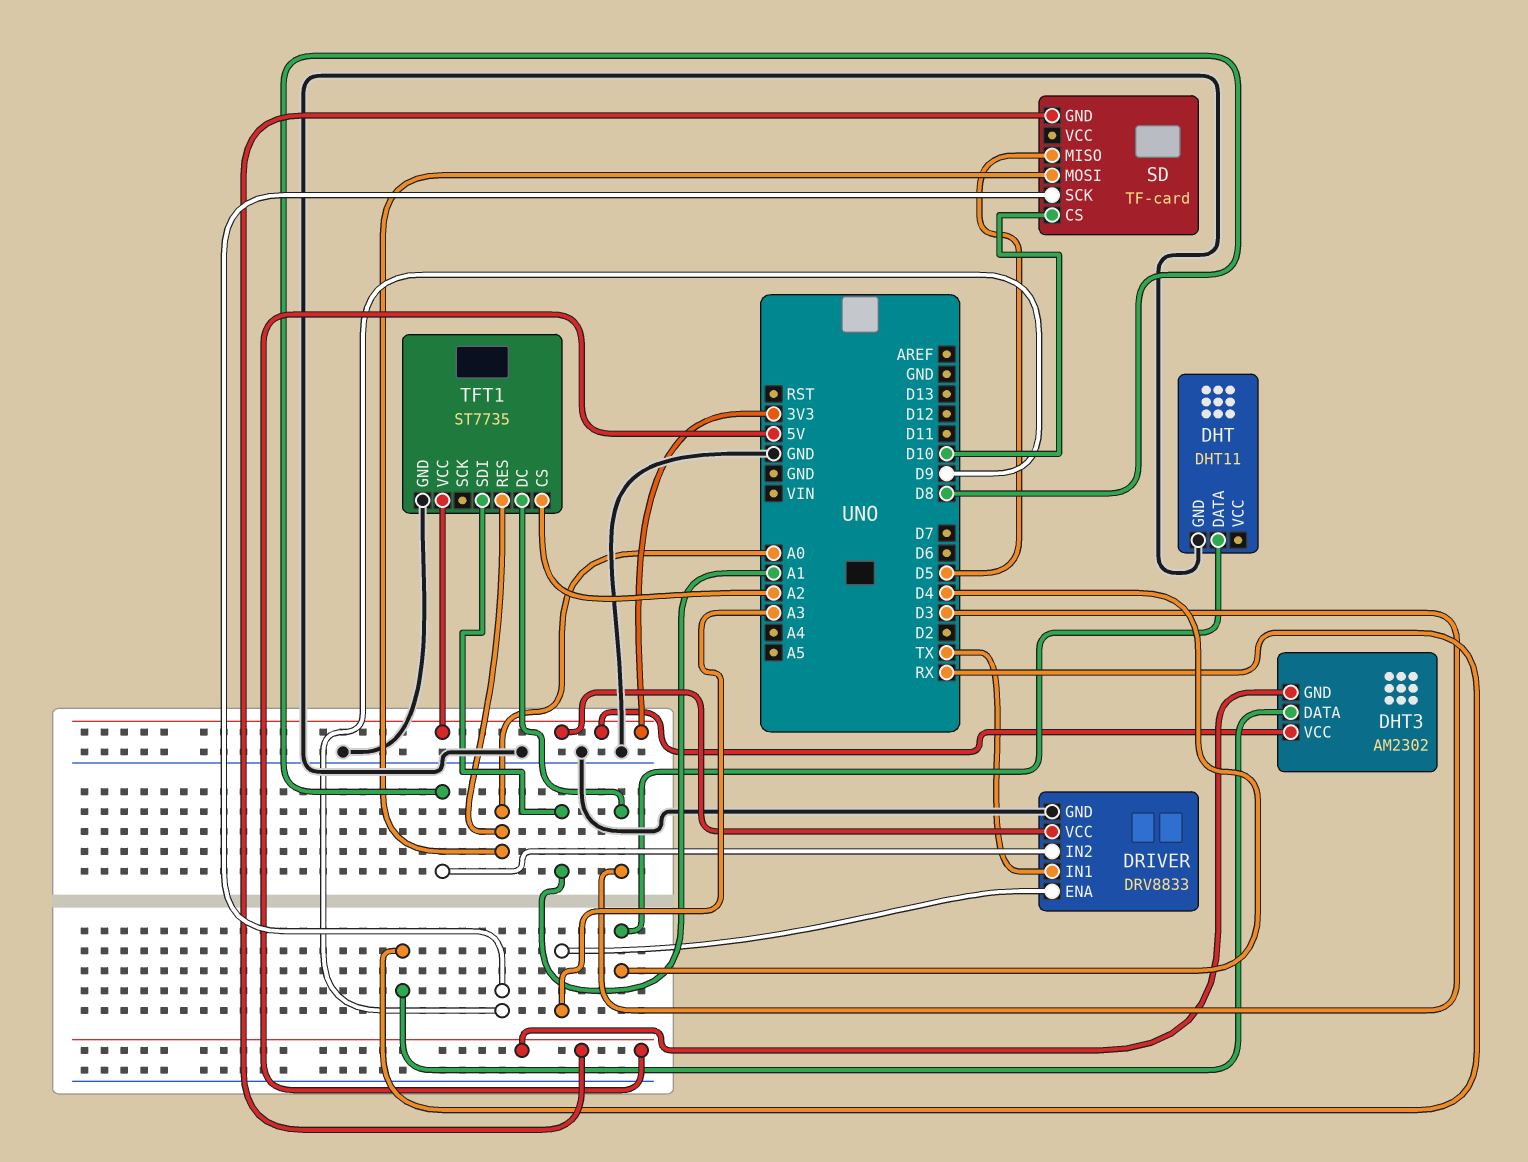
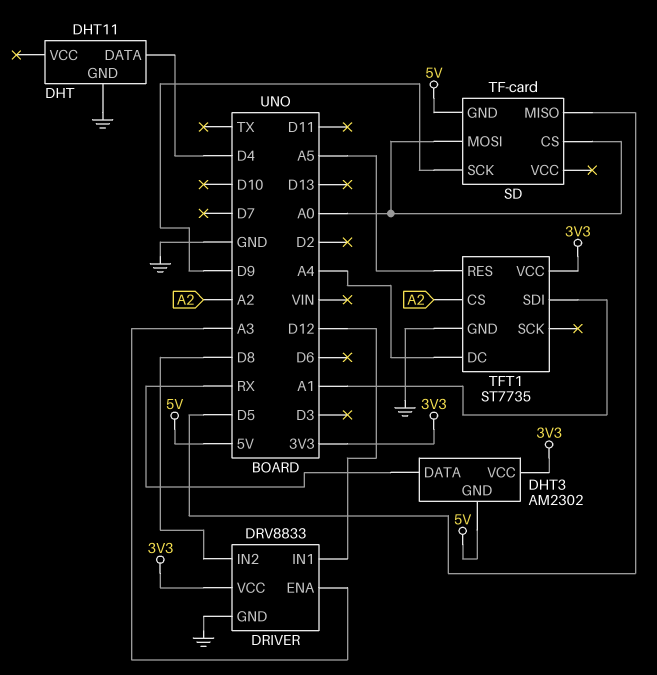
DRIVER pin IN1: TX -> D12
SD pin CS: D10 -> A0
TFT1 pin DC: D3 -> A4
TFT1 pin RES: A0 -> A5

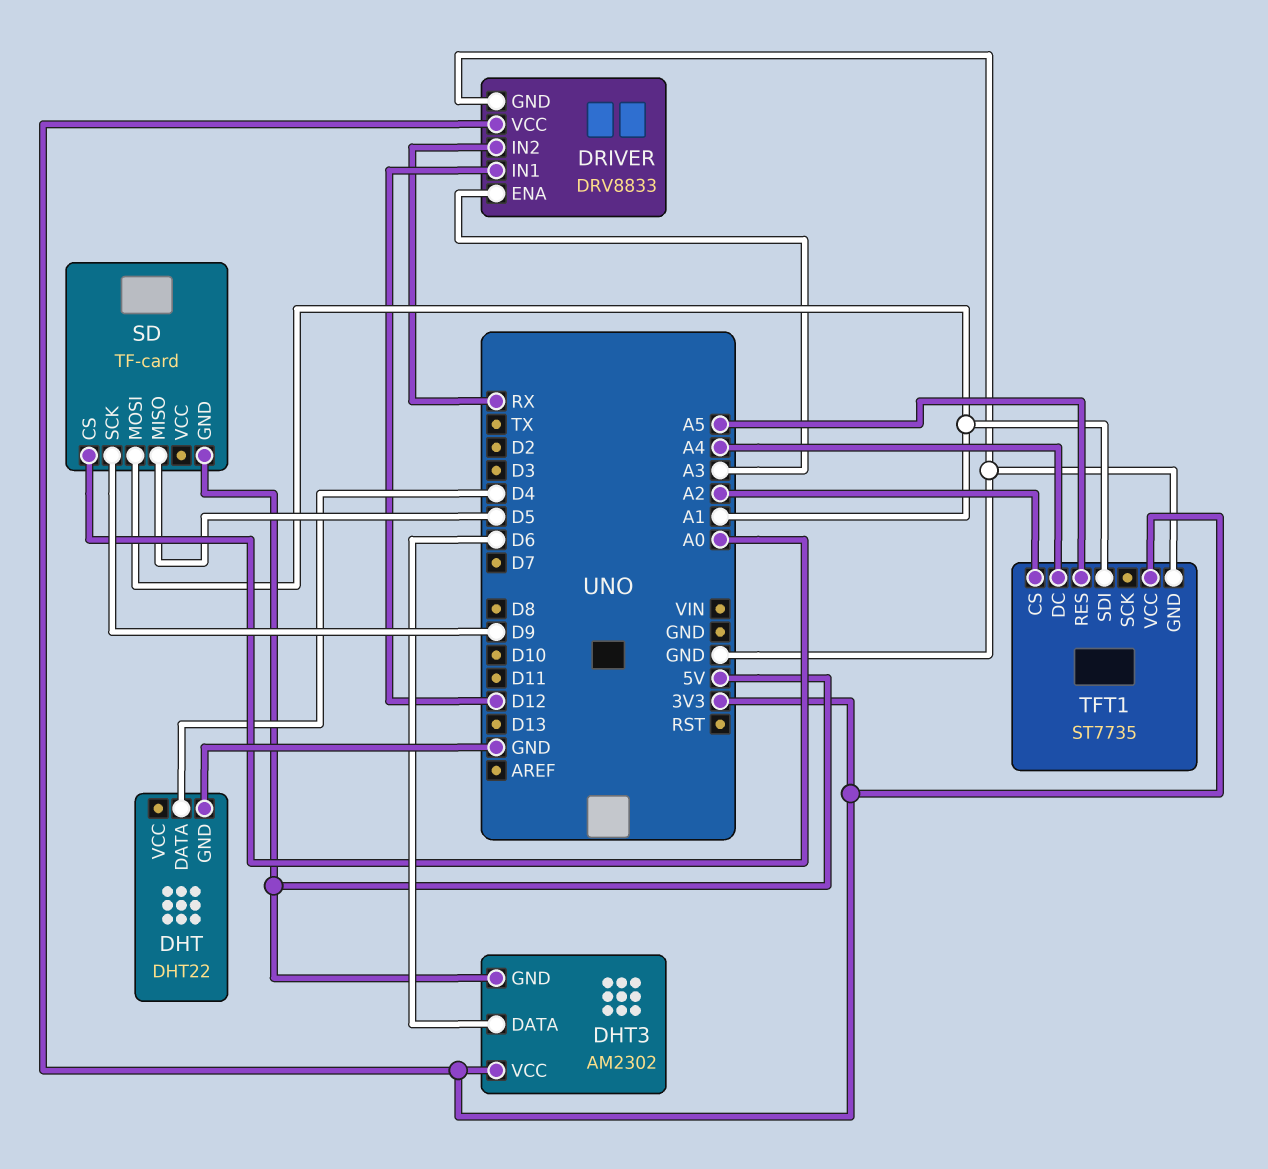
DHT: DHT11 -> DHT22
DHT3 pin DATA: RX -> D6
DRIVER pin IN2: D8 -> RX
SD pin MOSI: A0 -> A1

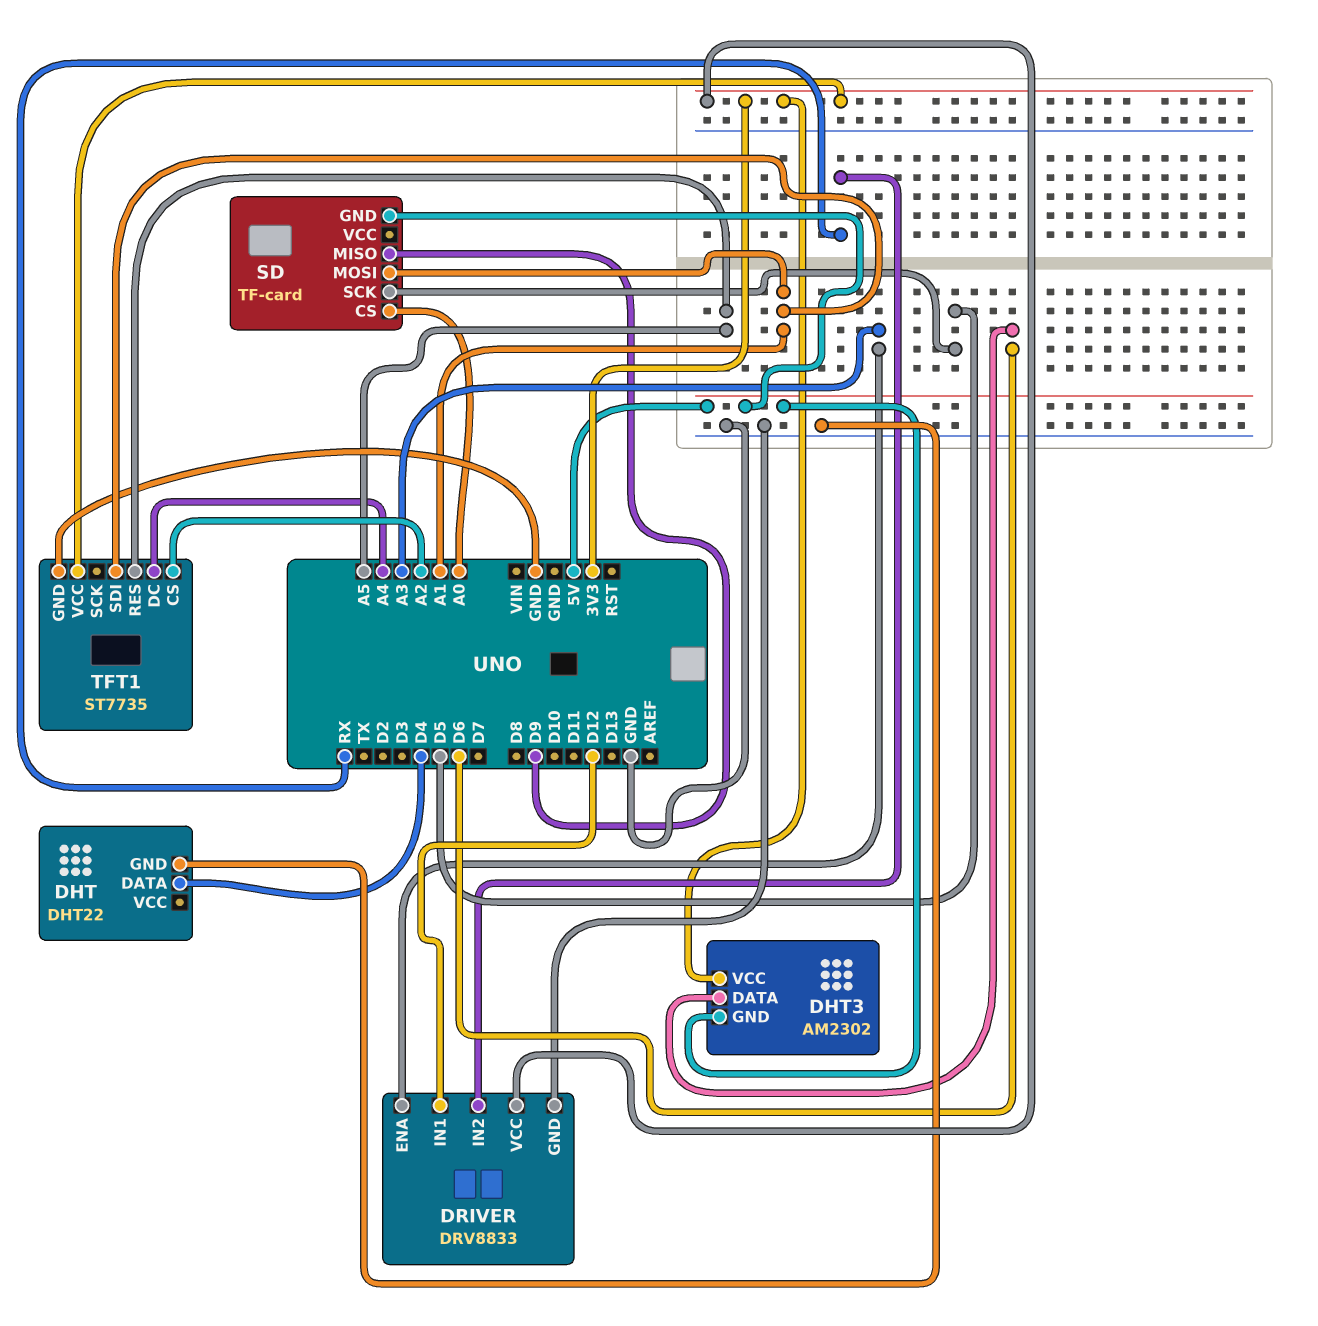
SD pin MISO: D5 -> D9
SD pin SCK: D9 -> D5

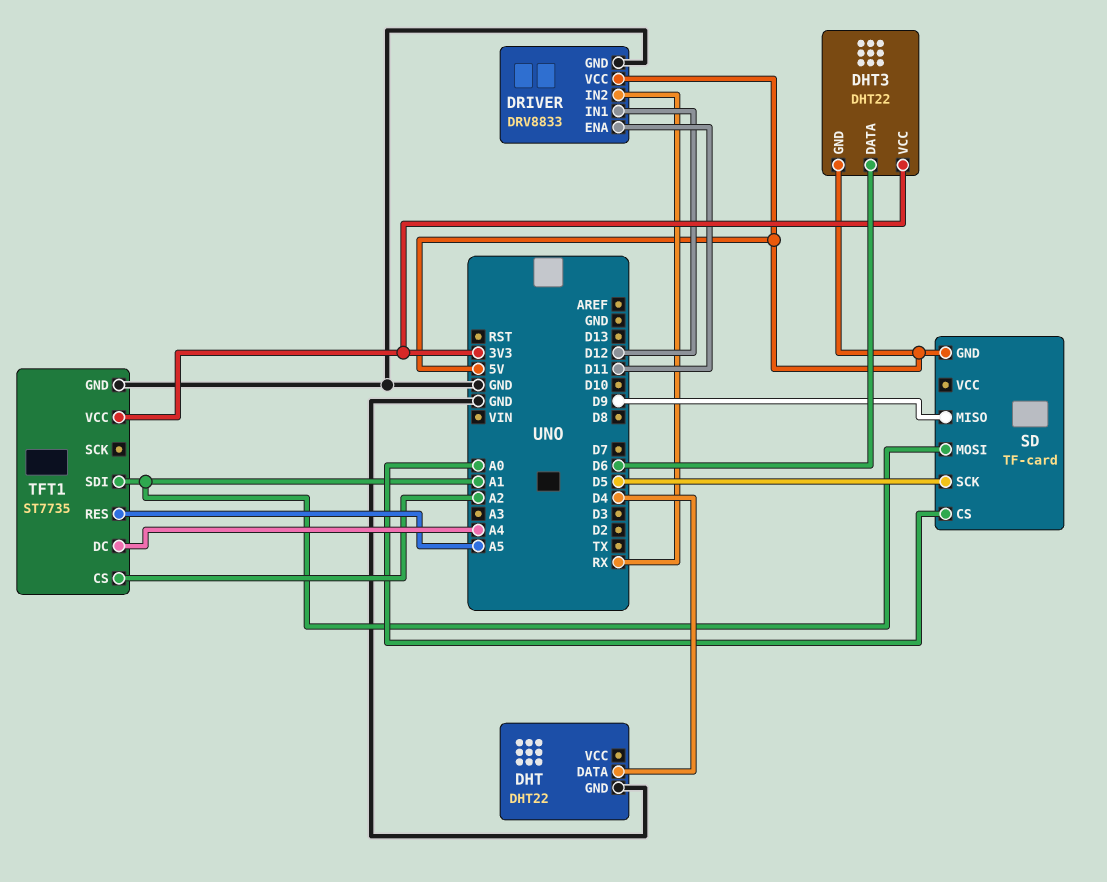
DHT3: AM2302 -> DHT22
DRIVER pin ENA: A3 -> D11
DRIVER pin VCC: 3V3 -> 5V

